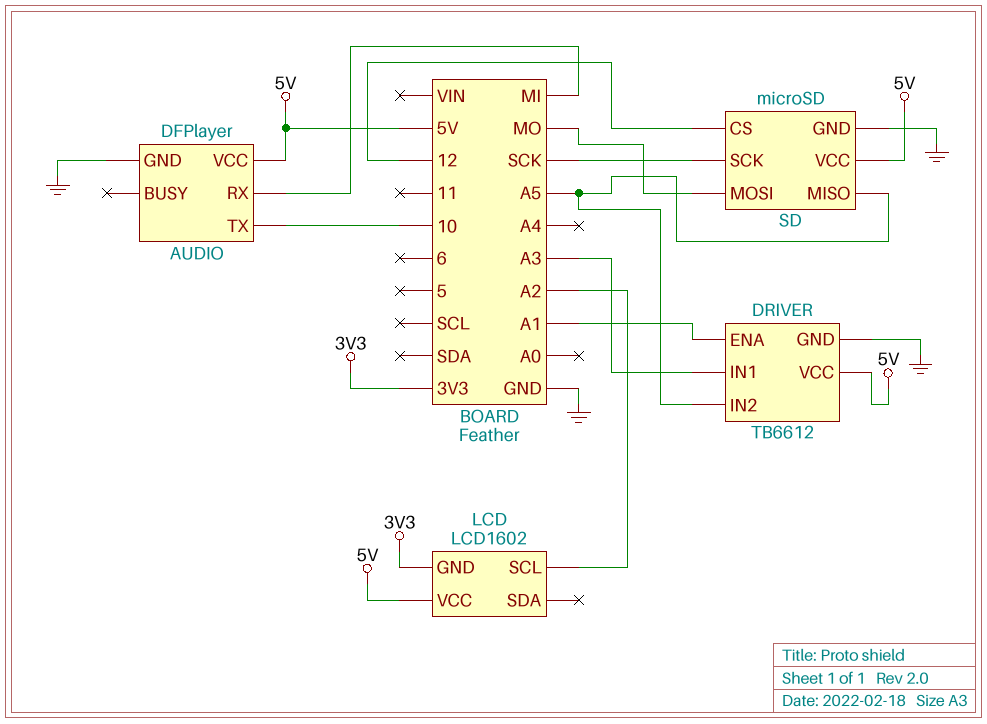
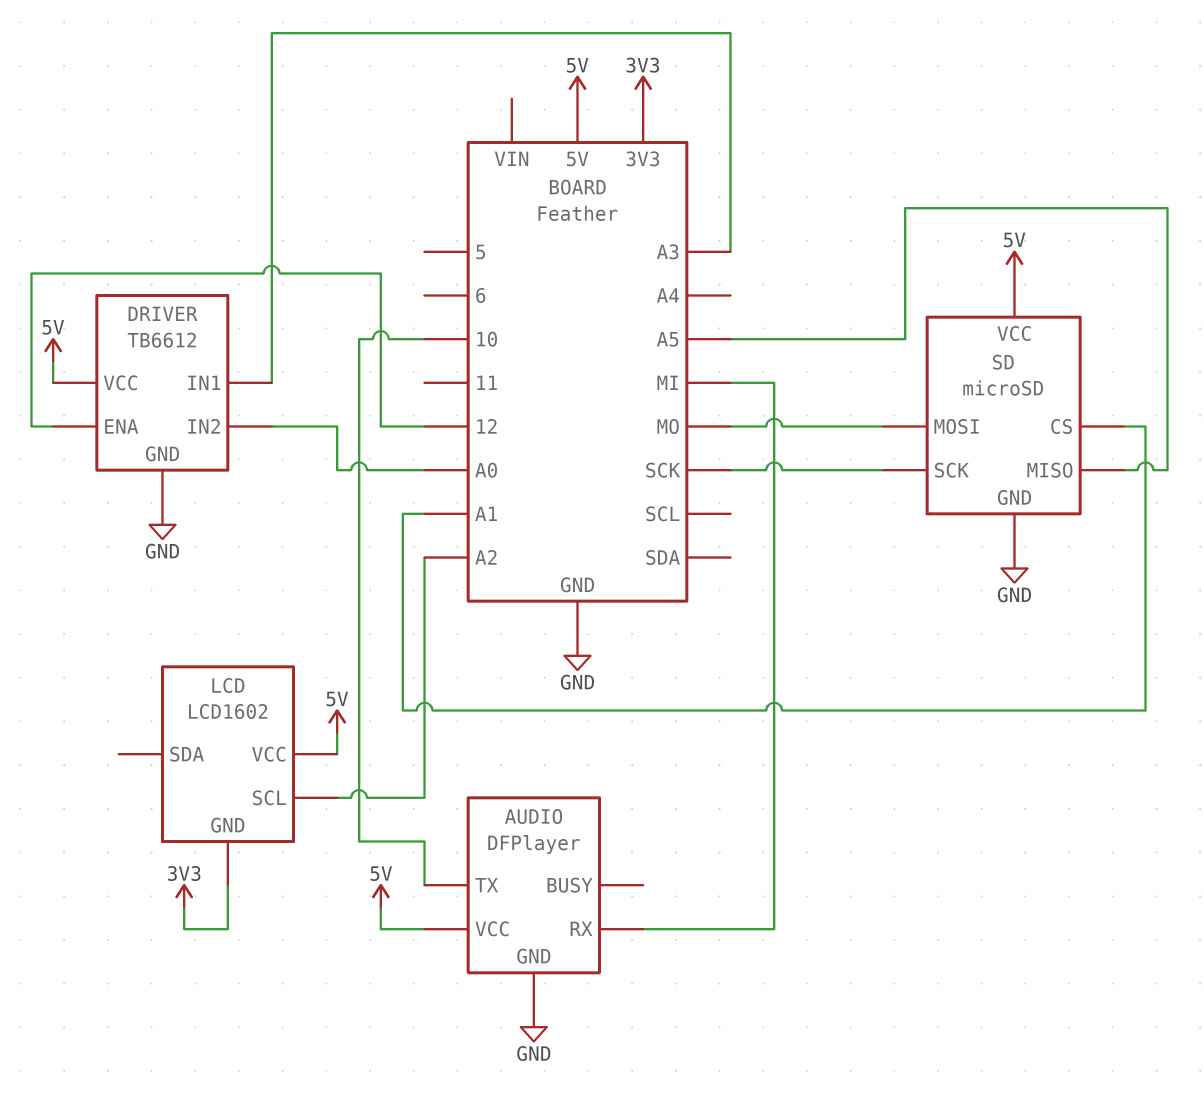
DRIVER pin ENA: A1 -> 12
DRIVER pin IN2: A5 -> A0
SD pin CS: 12 -> A1

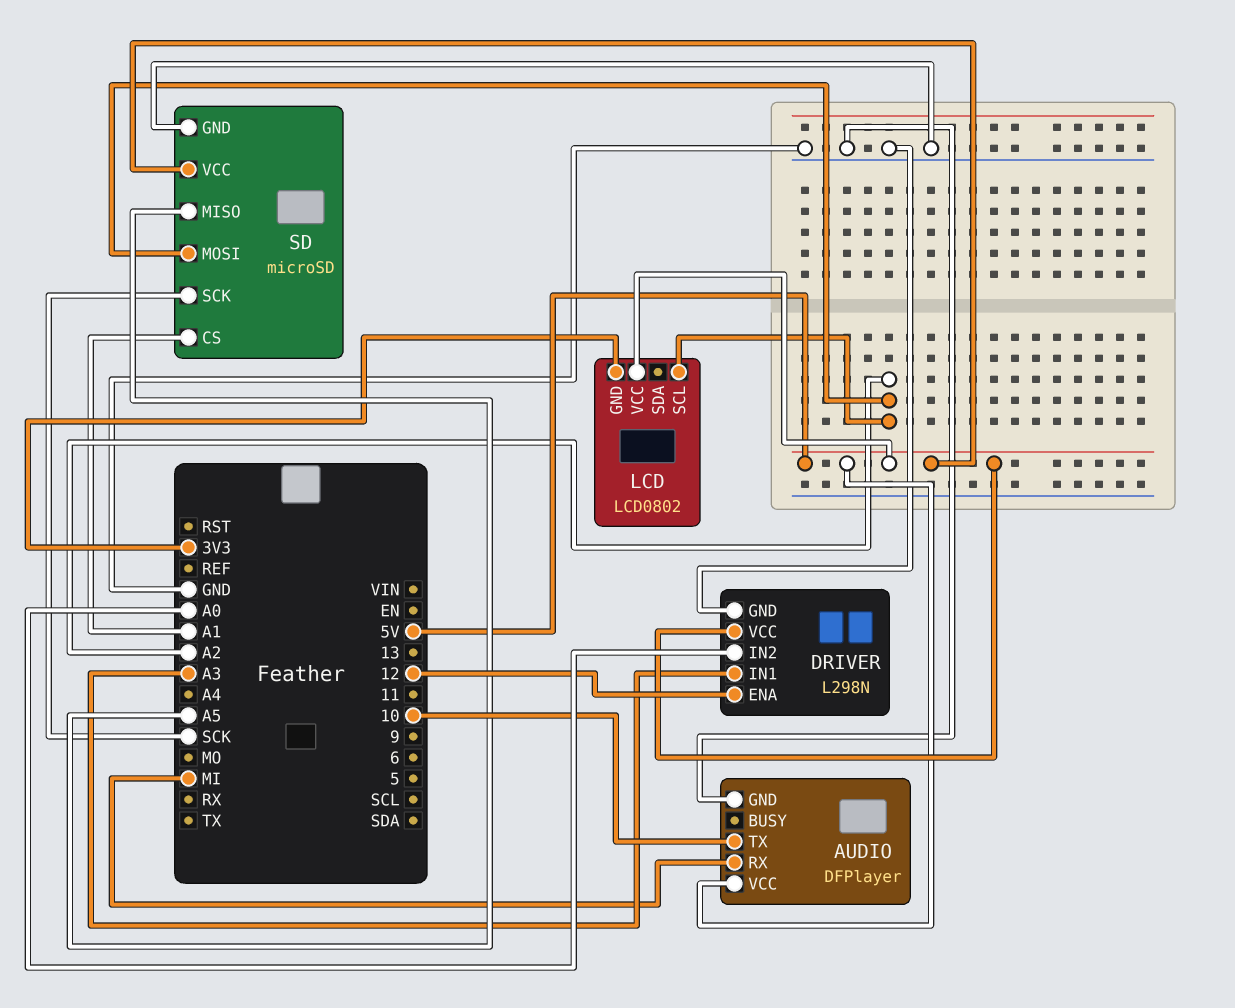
DRIVER: TB6612 -> L298N
LCD: LCD1602 -> LCD0802
SD pin MOSI: MO -> A2

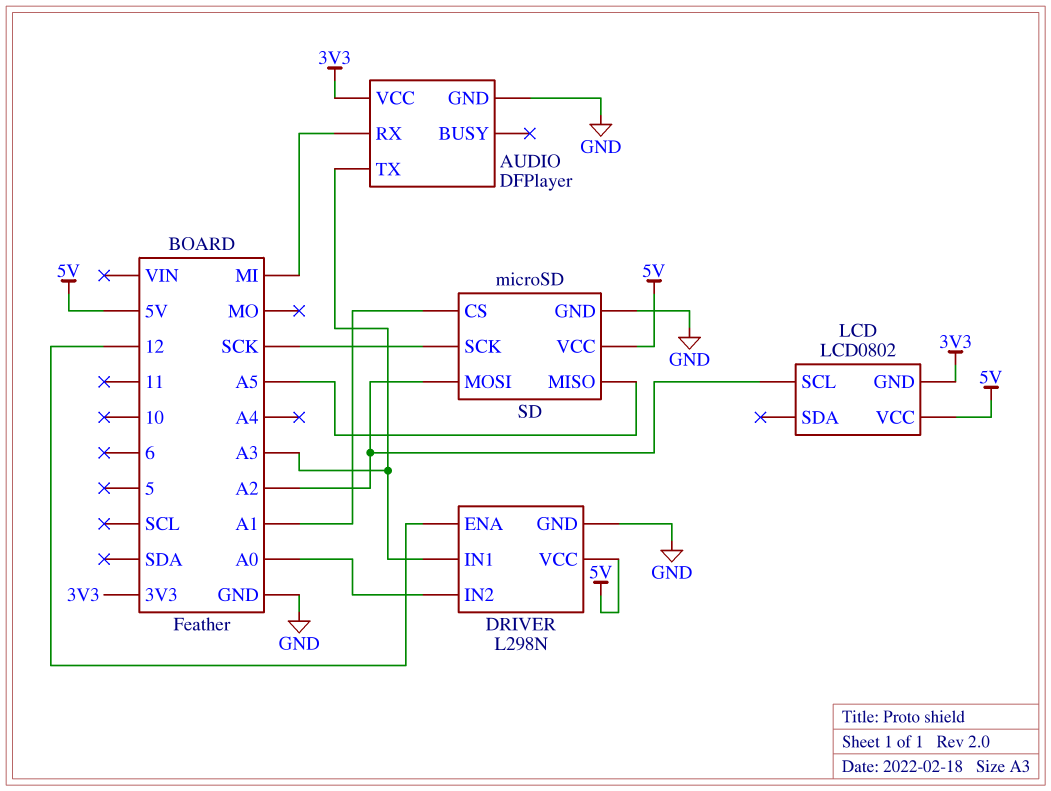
AUDIO pin TX: 10 -> A3
AUDIO pin VCC: 5V -> 3V3

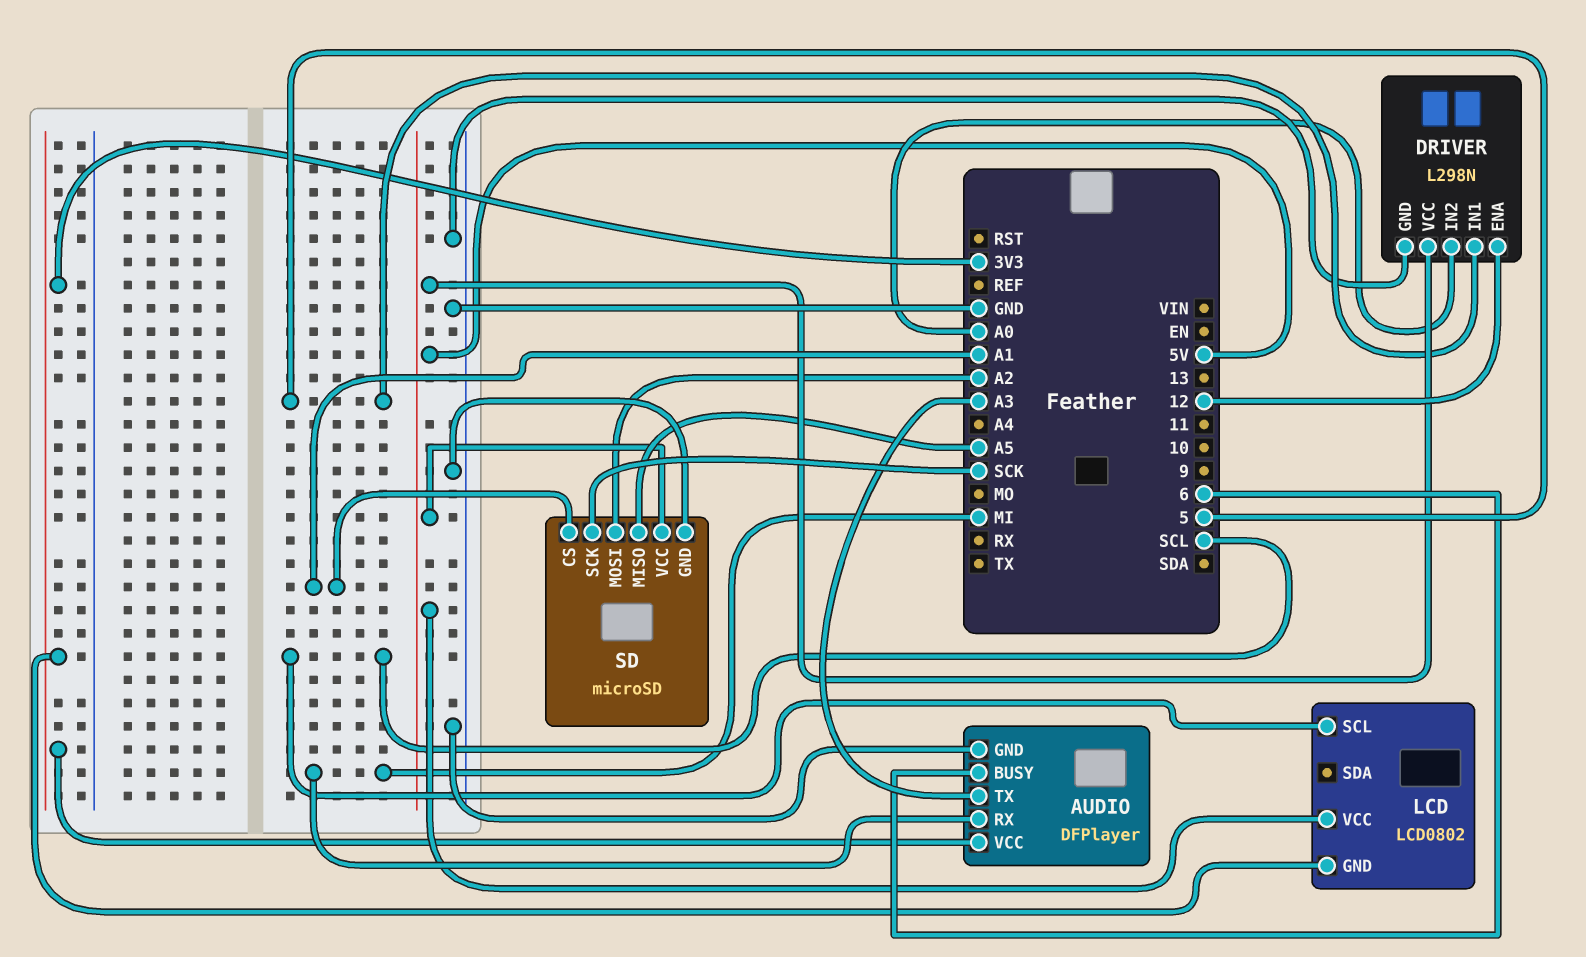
AUDIO pin BUSY: none -> 6
DRIVER pin IN1: A3 -> 5
LCD pin SCL: A2 -> SCL

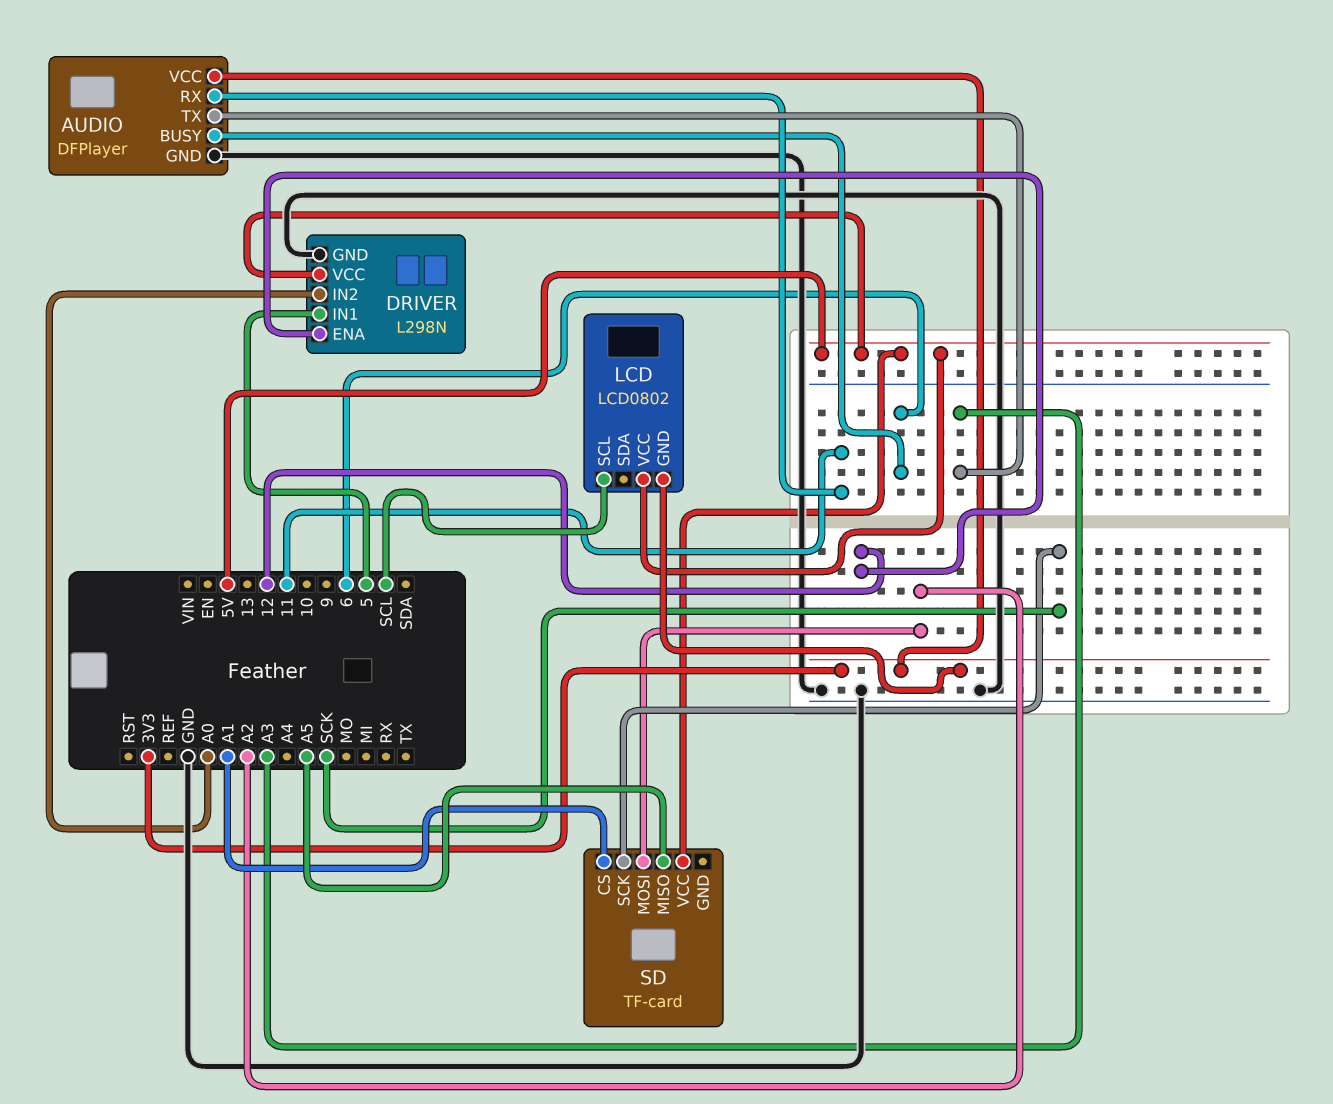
AUDIO pin RX: MI -> 11
SD: microSD -> TF-card
SD pin GND: GND -> none

